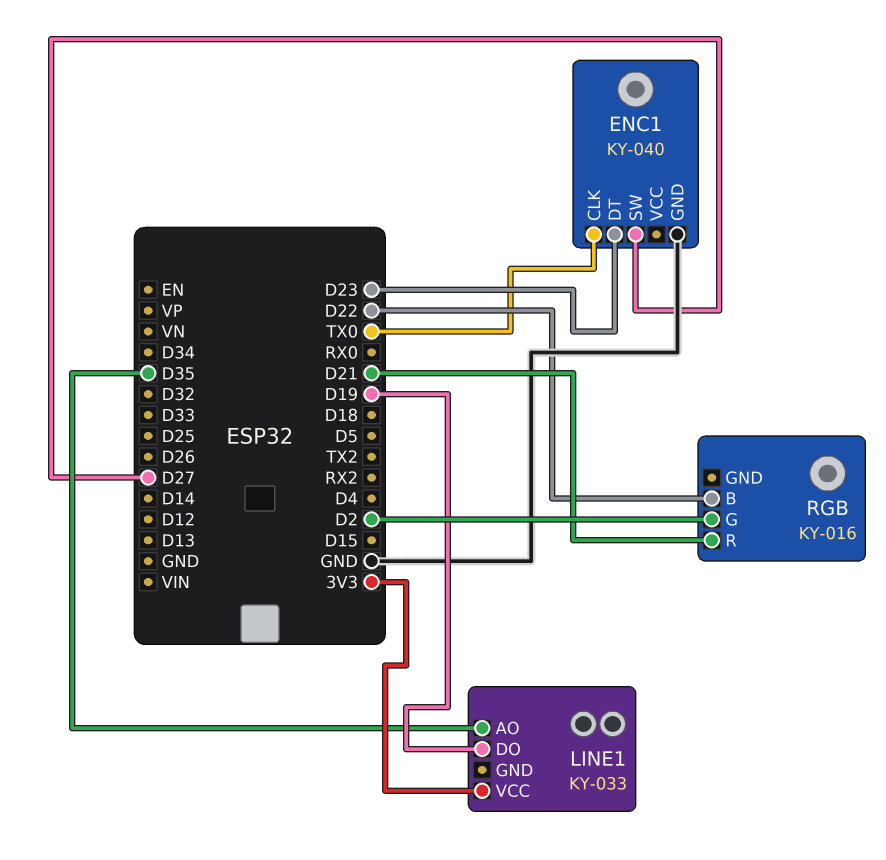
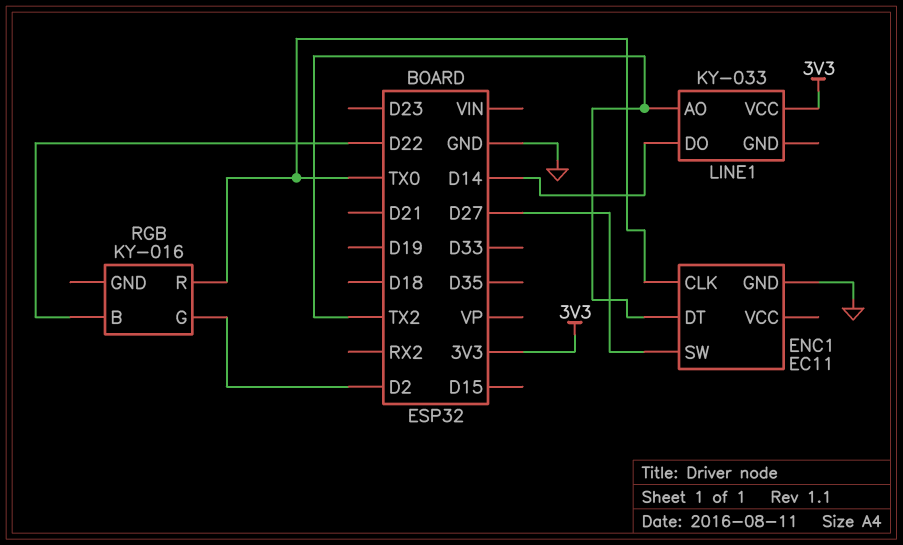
ENC1: KY-040 -> EC11
ENC1 pin DT: D23 -> TX2
LINE1 pin AO: D35 -> TX2
LINE1 pin DO: D19 -> D14
RGB pin R: D21 -> TX0

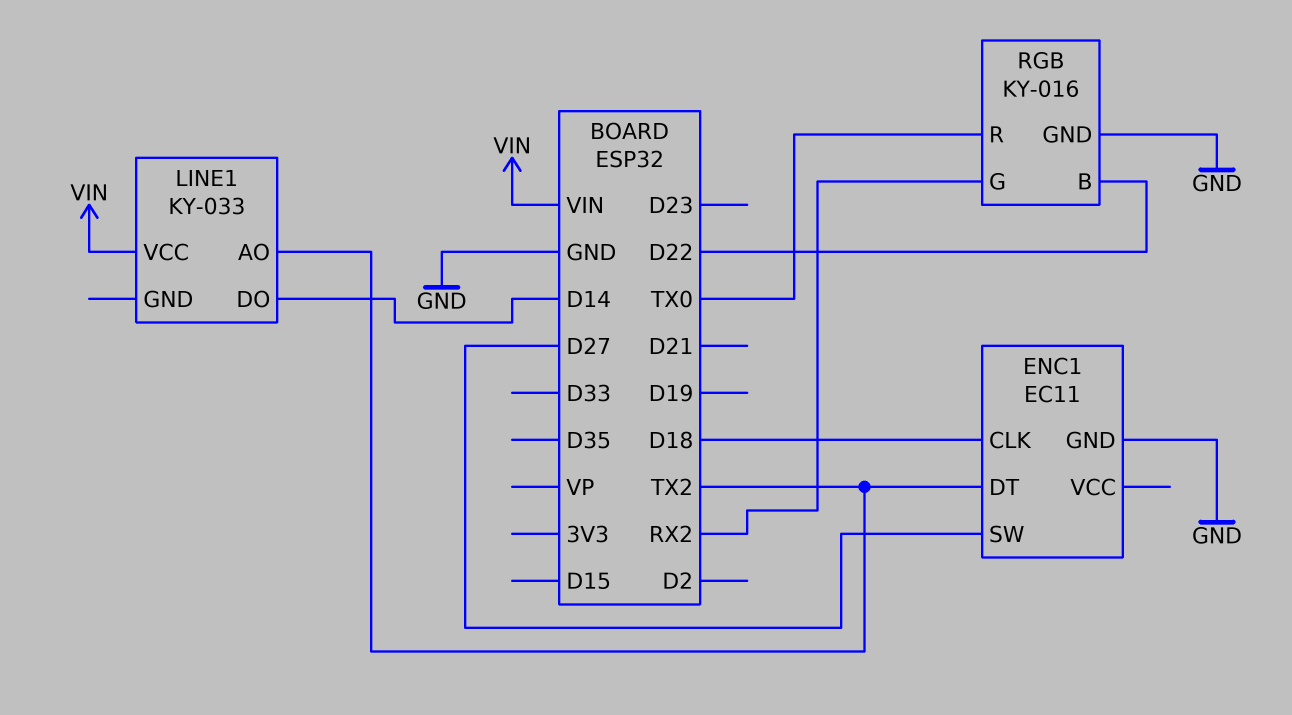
ENC1 pin CLK: TX0 -> D18
LINE1 pin VCC: 3V3 -> VIN
RGB pin G: D2 -> RX2
RGB pin GND: none -> GND

